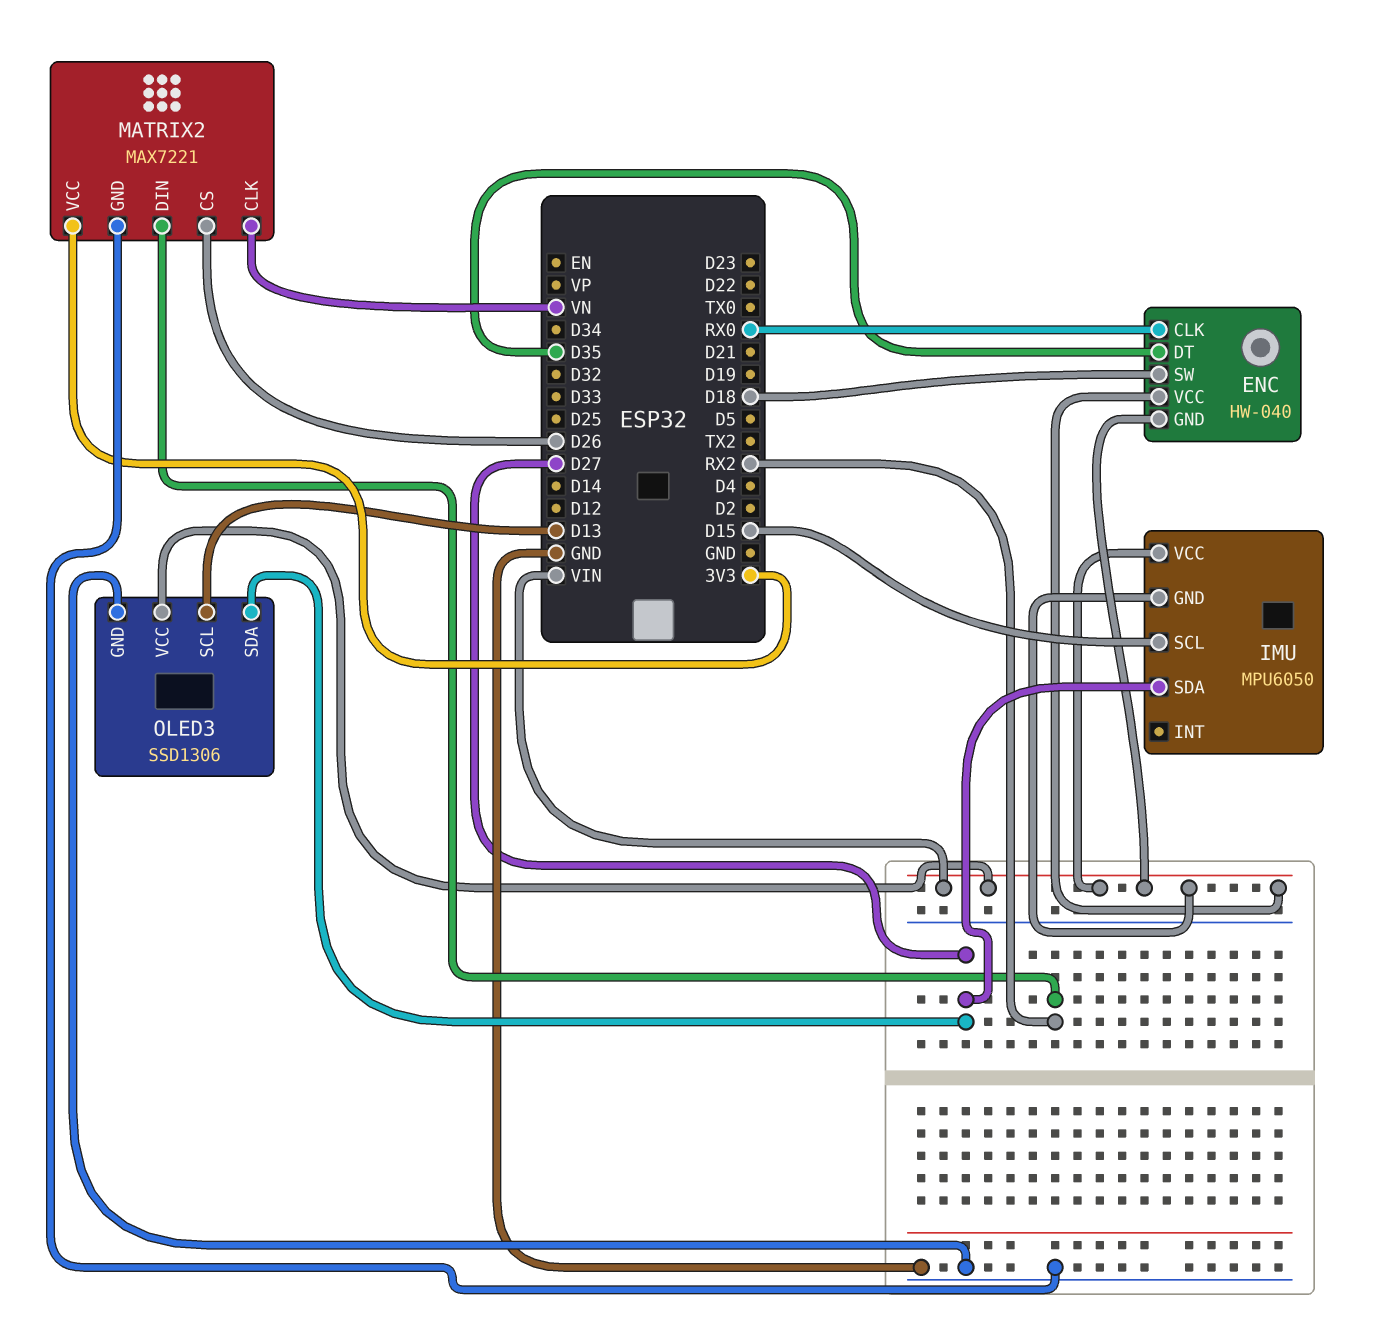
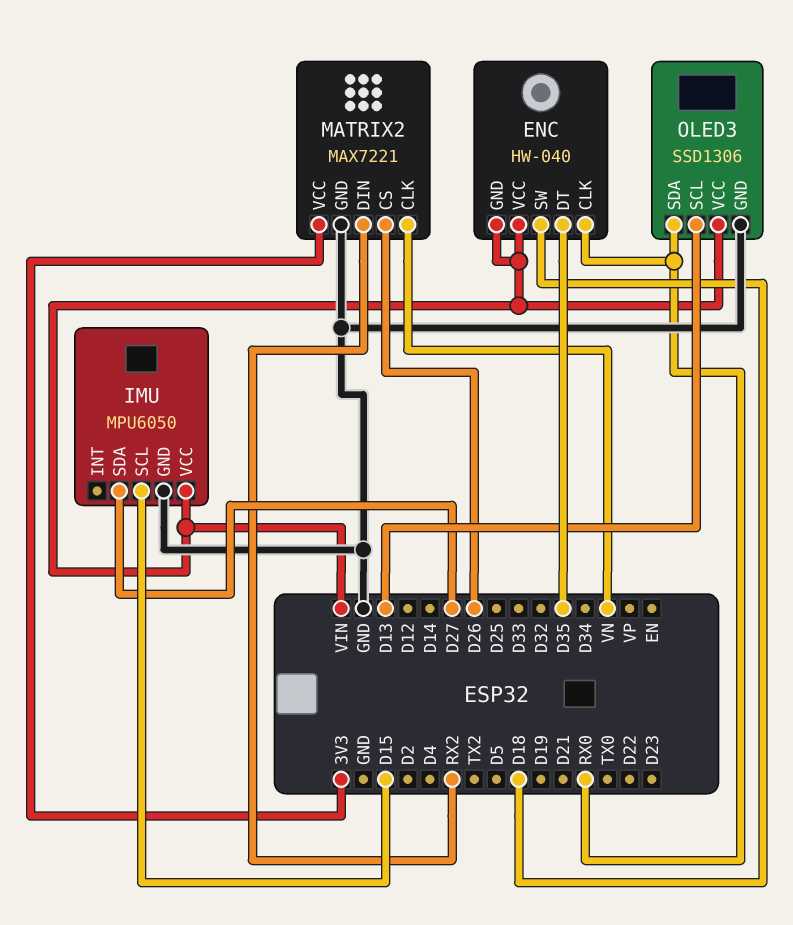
IMU pin GND: VIN -> GND
OLED3 pin SDA: D27 -> RX0

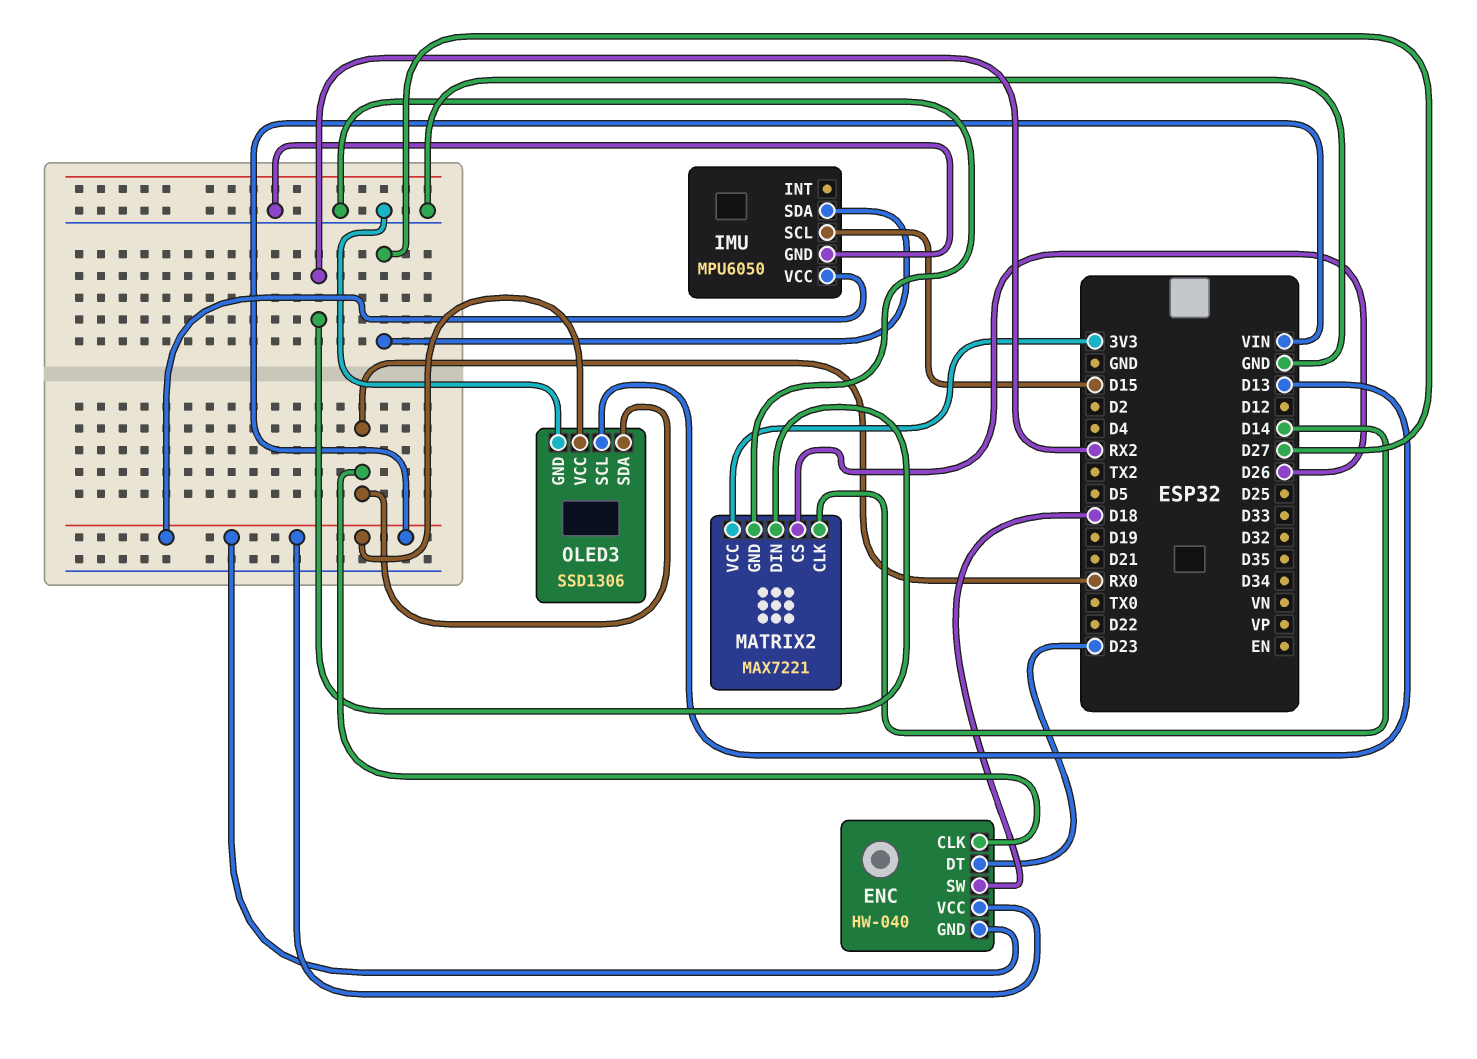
ENC pin DT: D35 -> D23
MATRIX2 pin CLK: VN -> D14

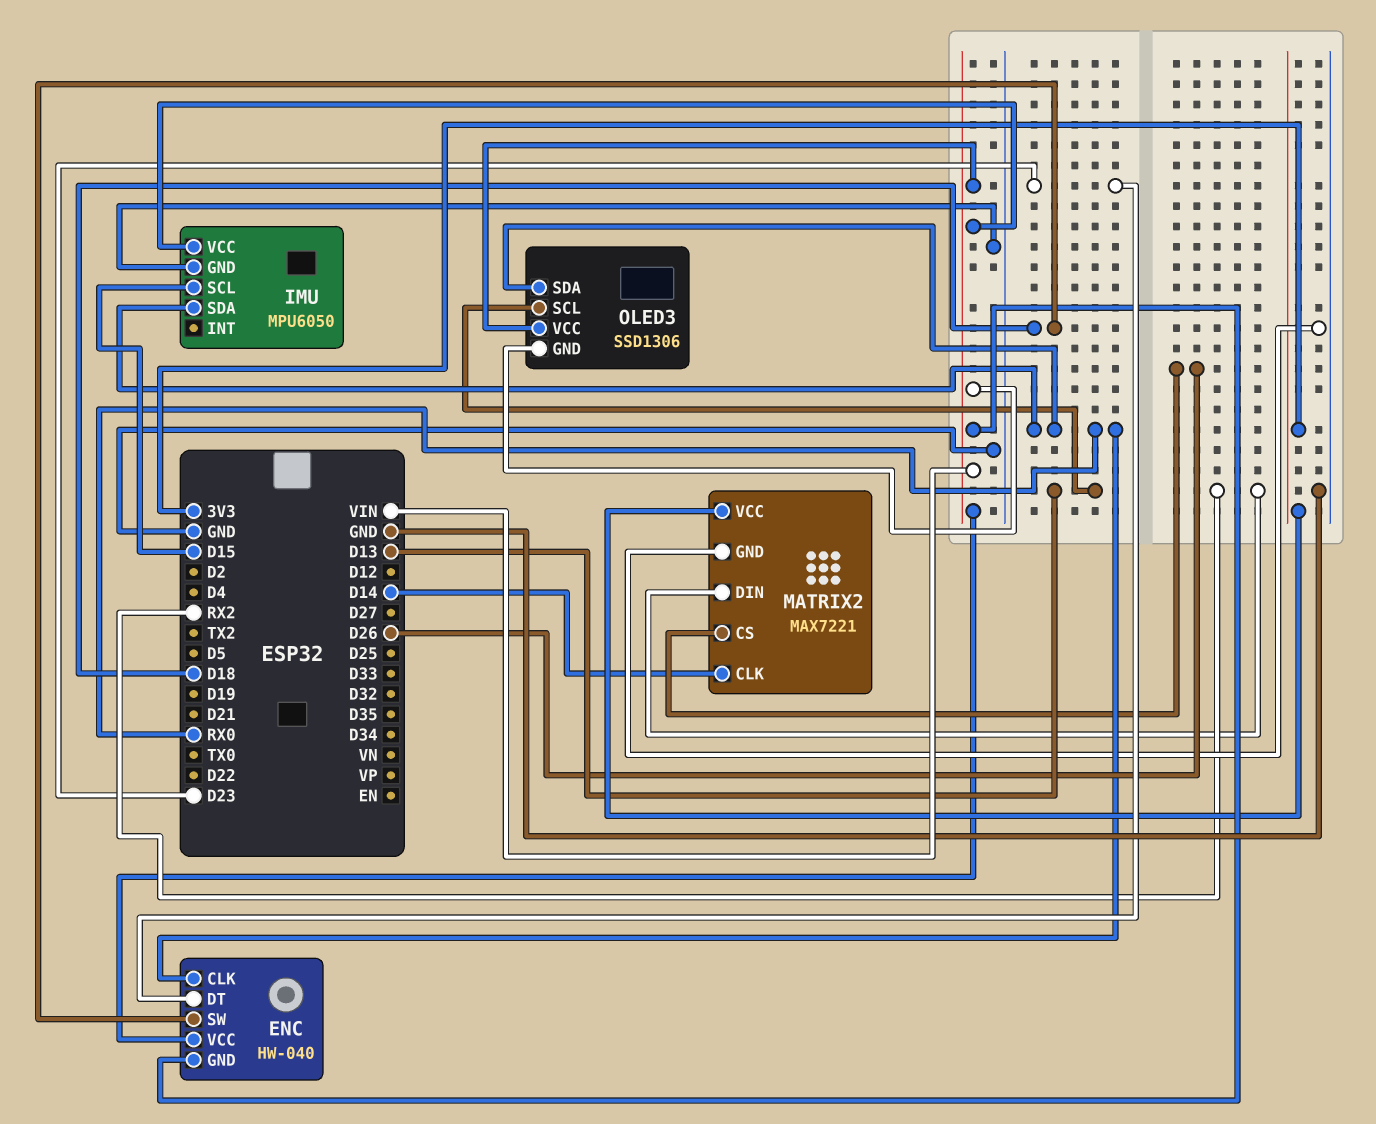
IMU pin SDA: D27 -> RX0
OLED3 pin GND: GND -> VIN

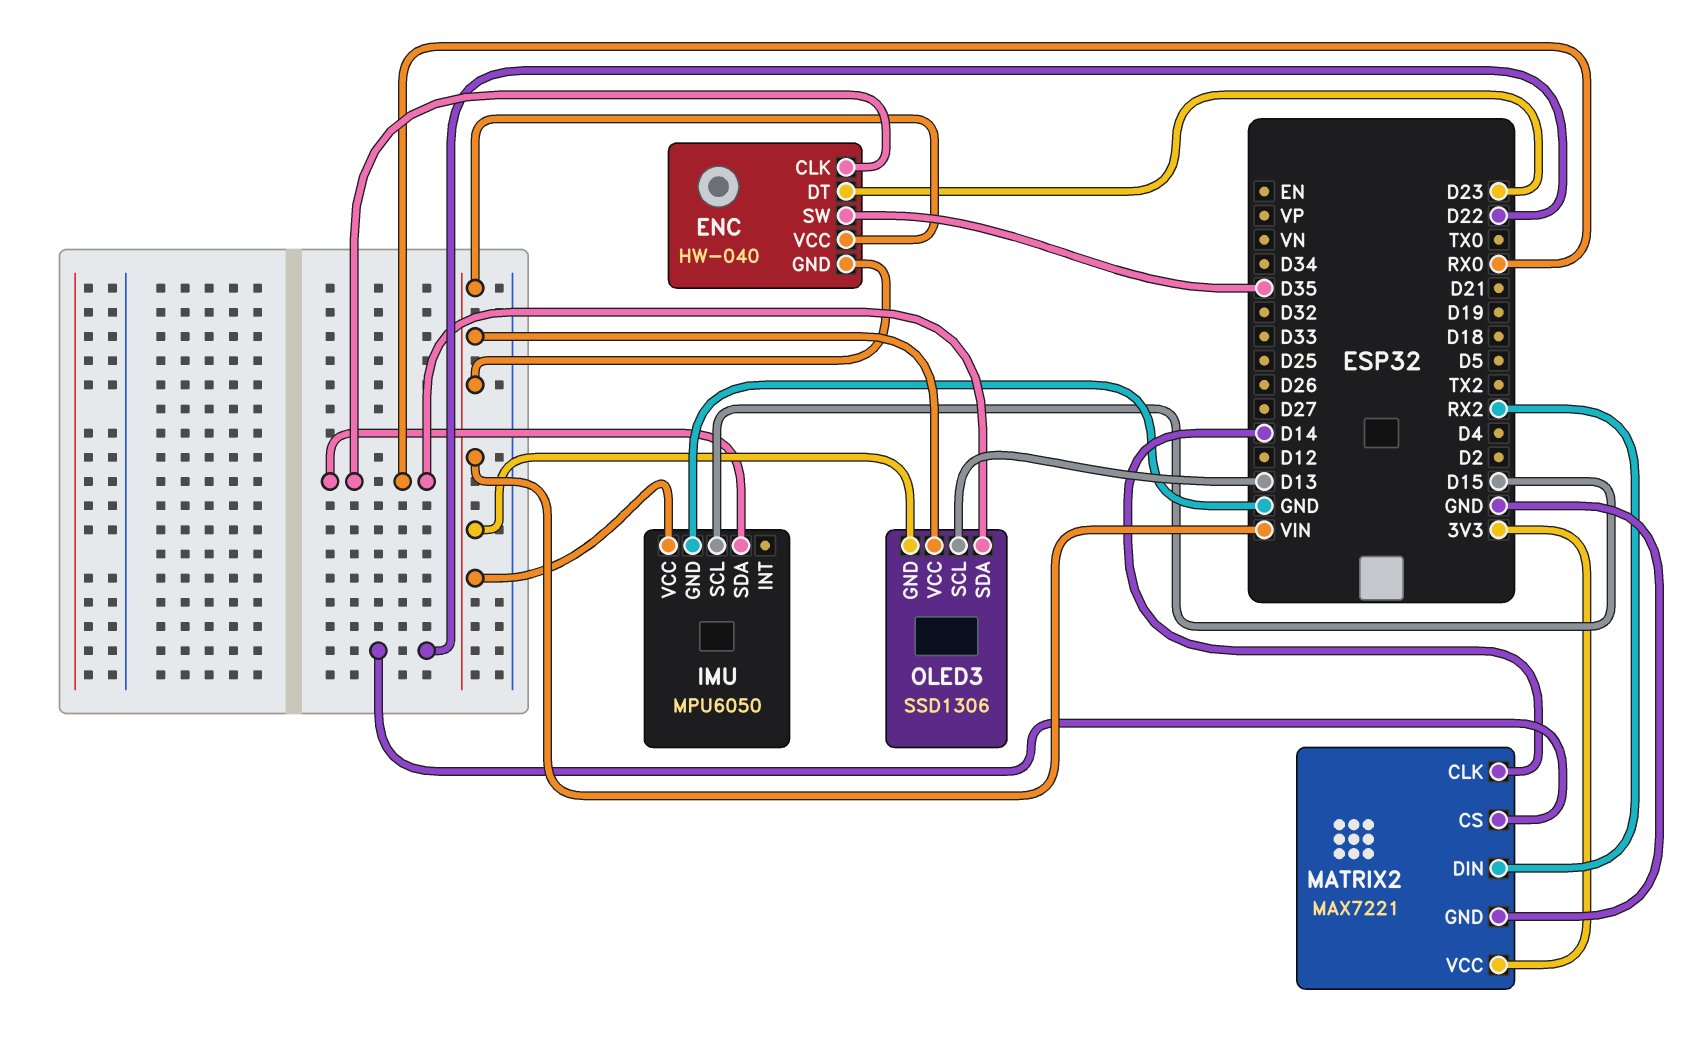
ENC pin SW: D18 -> D35
MATRIX2 pin CS: D26 -> D22

